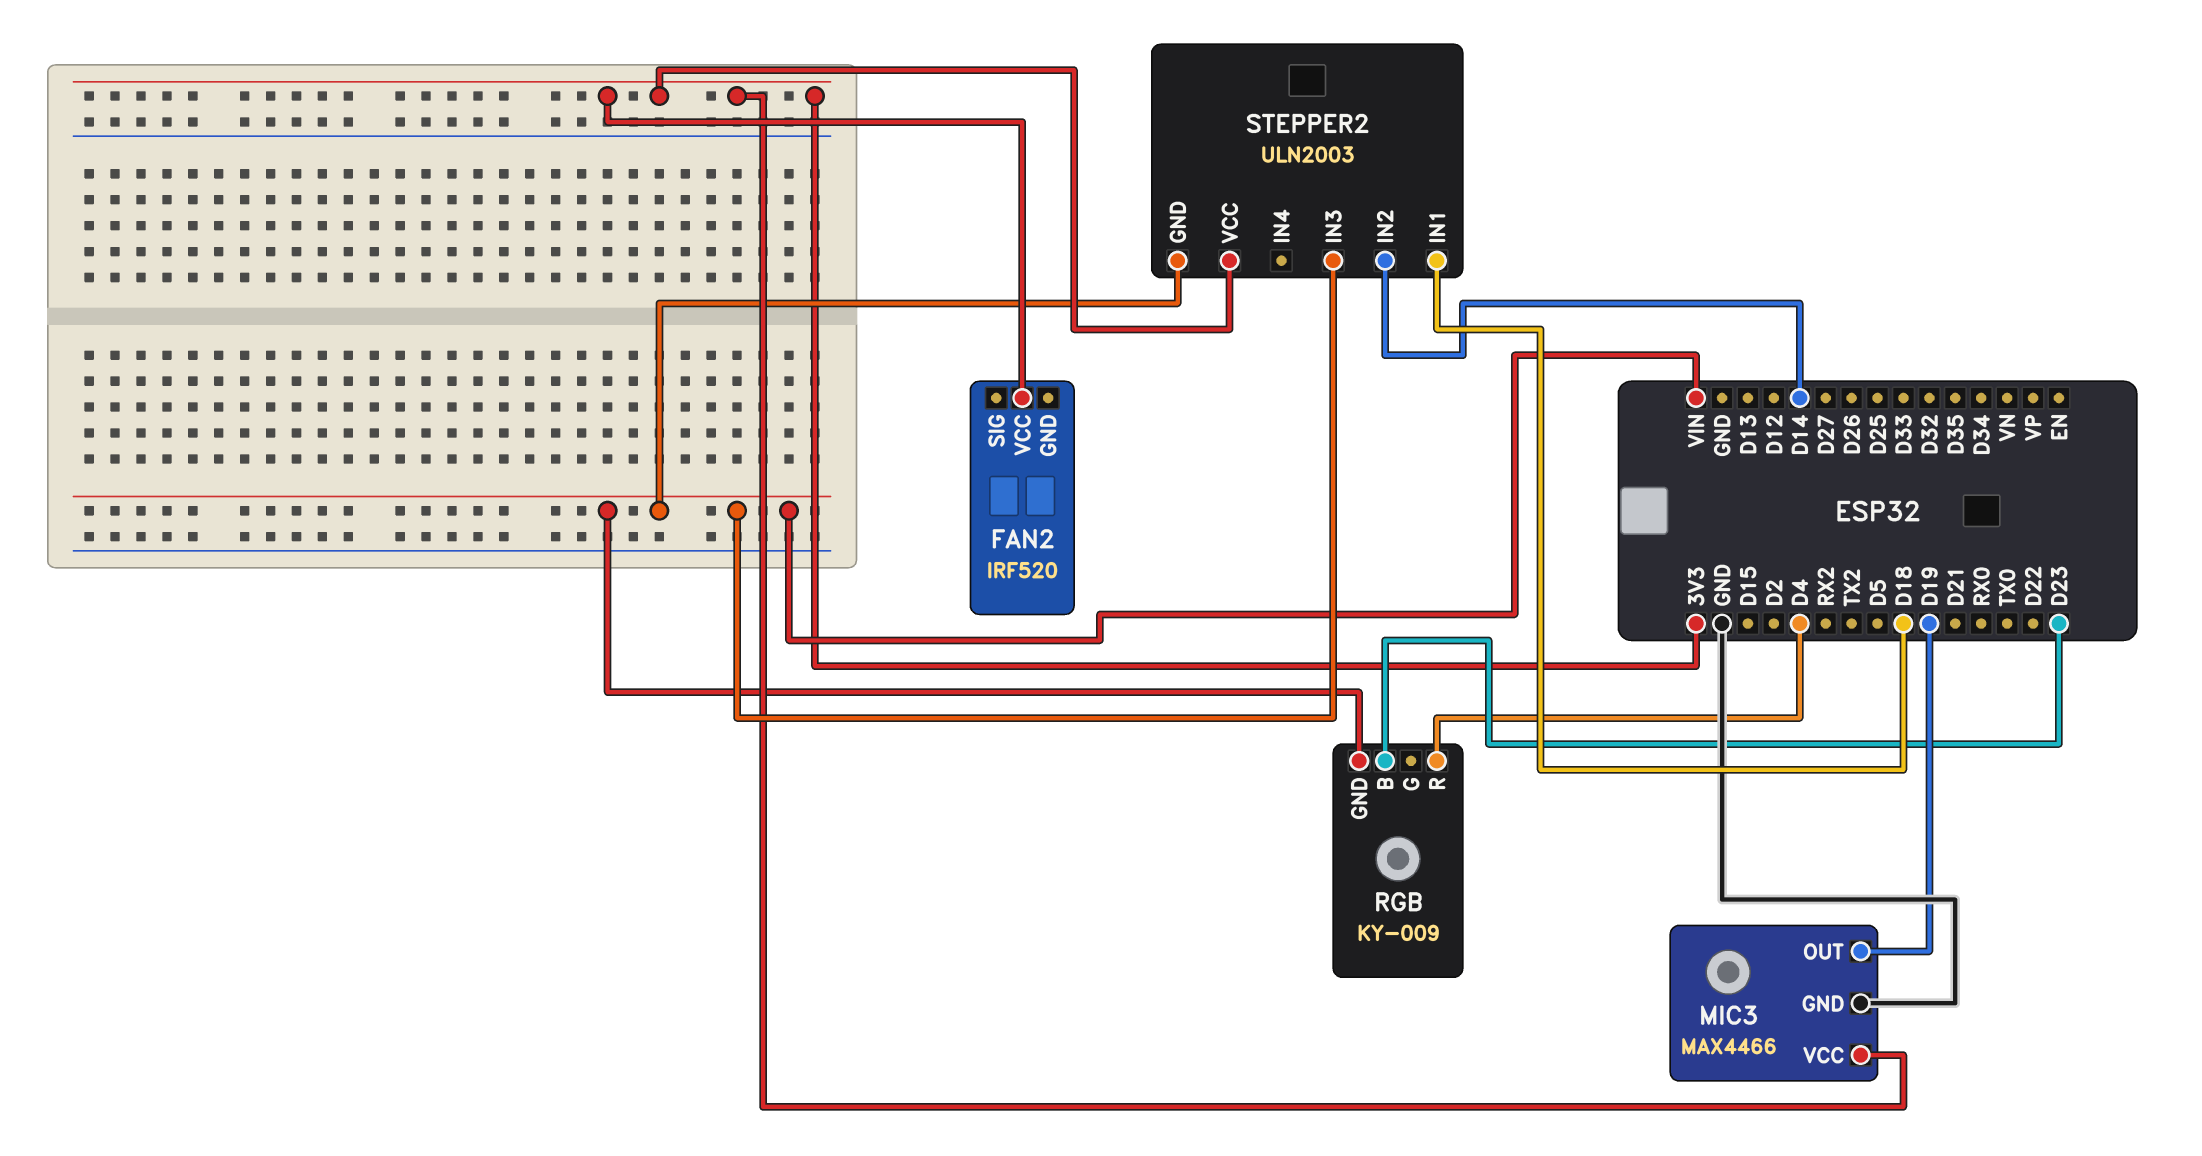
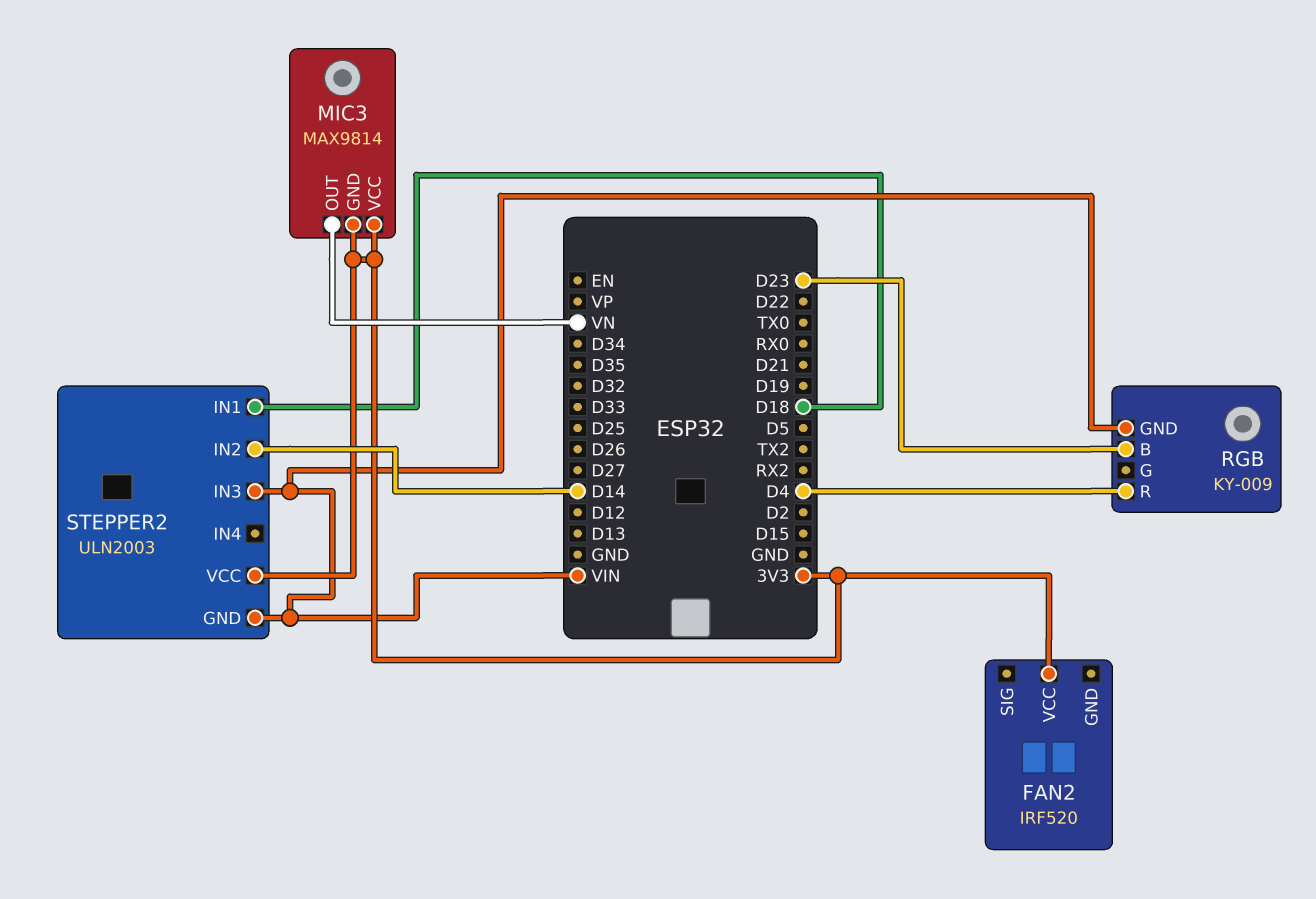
MIC3: MAX4466 -> MAX9814
MIC3 pin GND: GND -> 3V3
MIC3 pin OUT: D19 -> VN

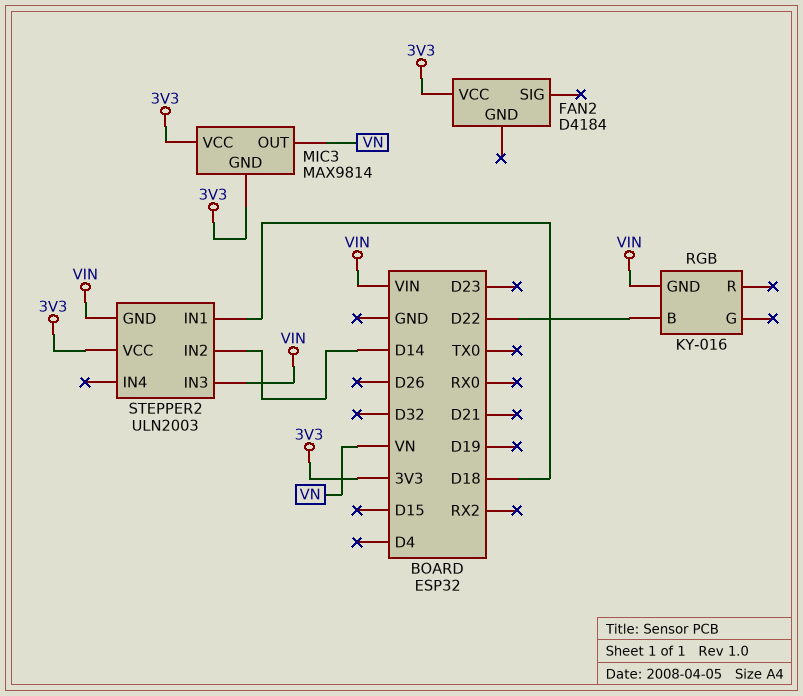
FAN2: IRF520 -> D4184
RGB: KY-009 -> KY-016
RGB pin B: D23 -> D22
RGB pin R: D4 -> none

